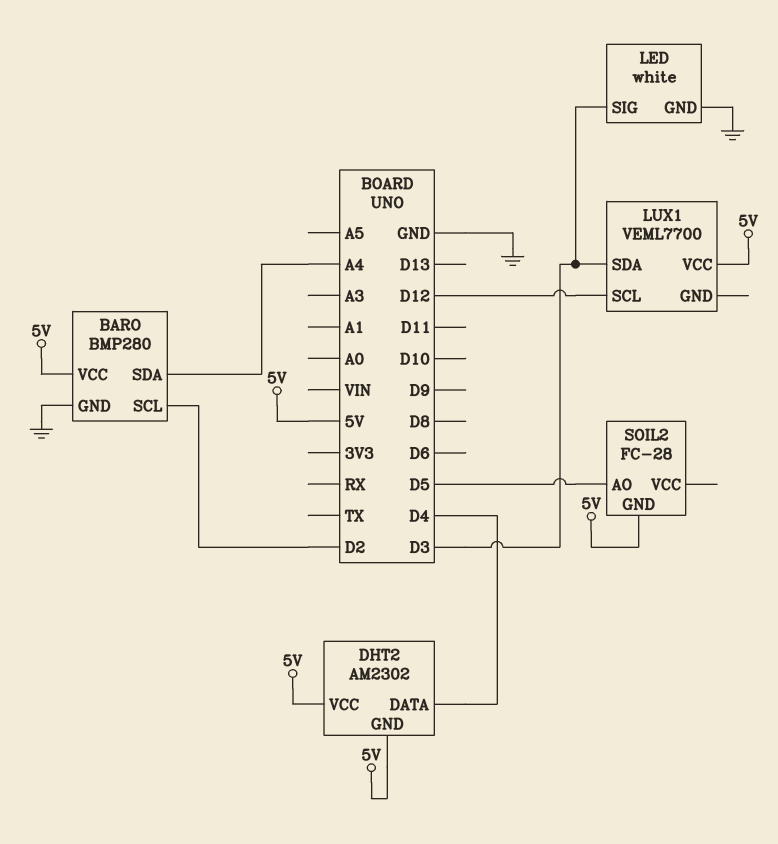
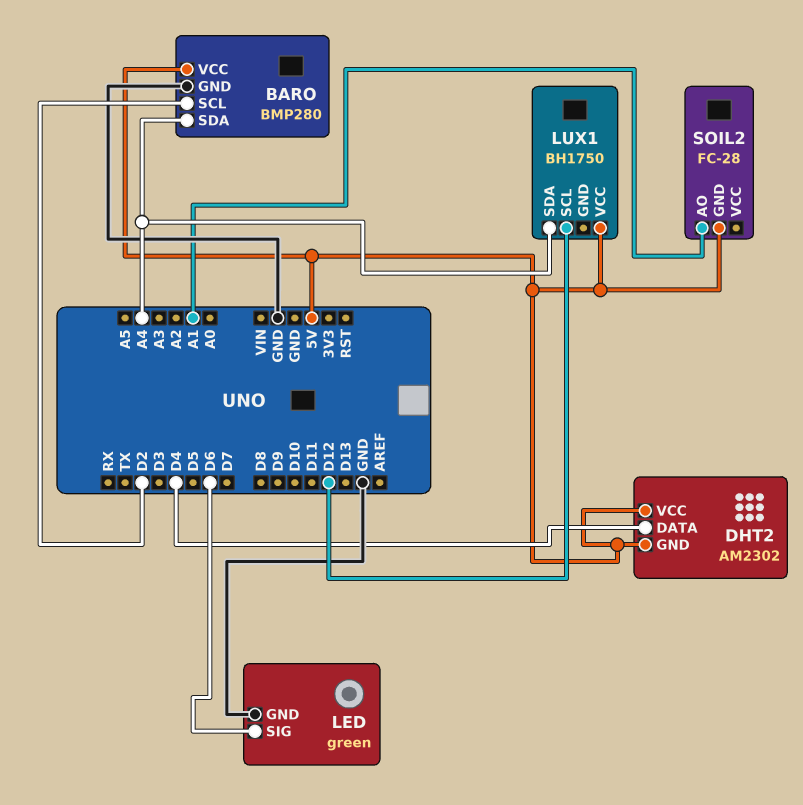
LED: white -> green
LED pin SIG: D3 -> D6
LUX1: VEML7700 -> BH1750
LUX1 pin SDA: D3 -> A4
SOIL2 pin AO: D5 -> A1

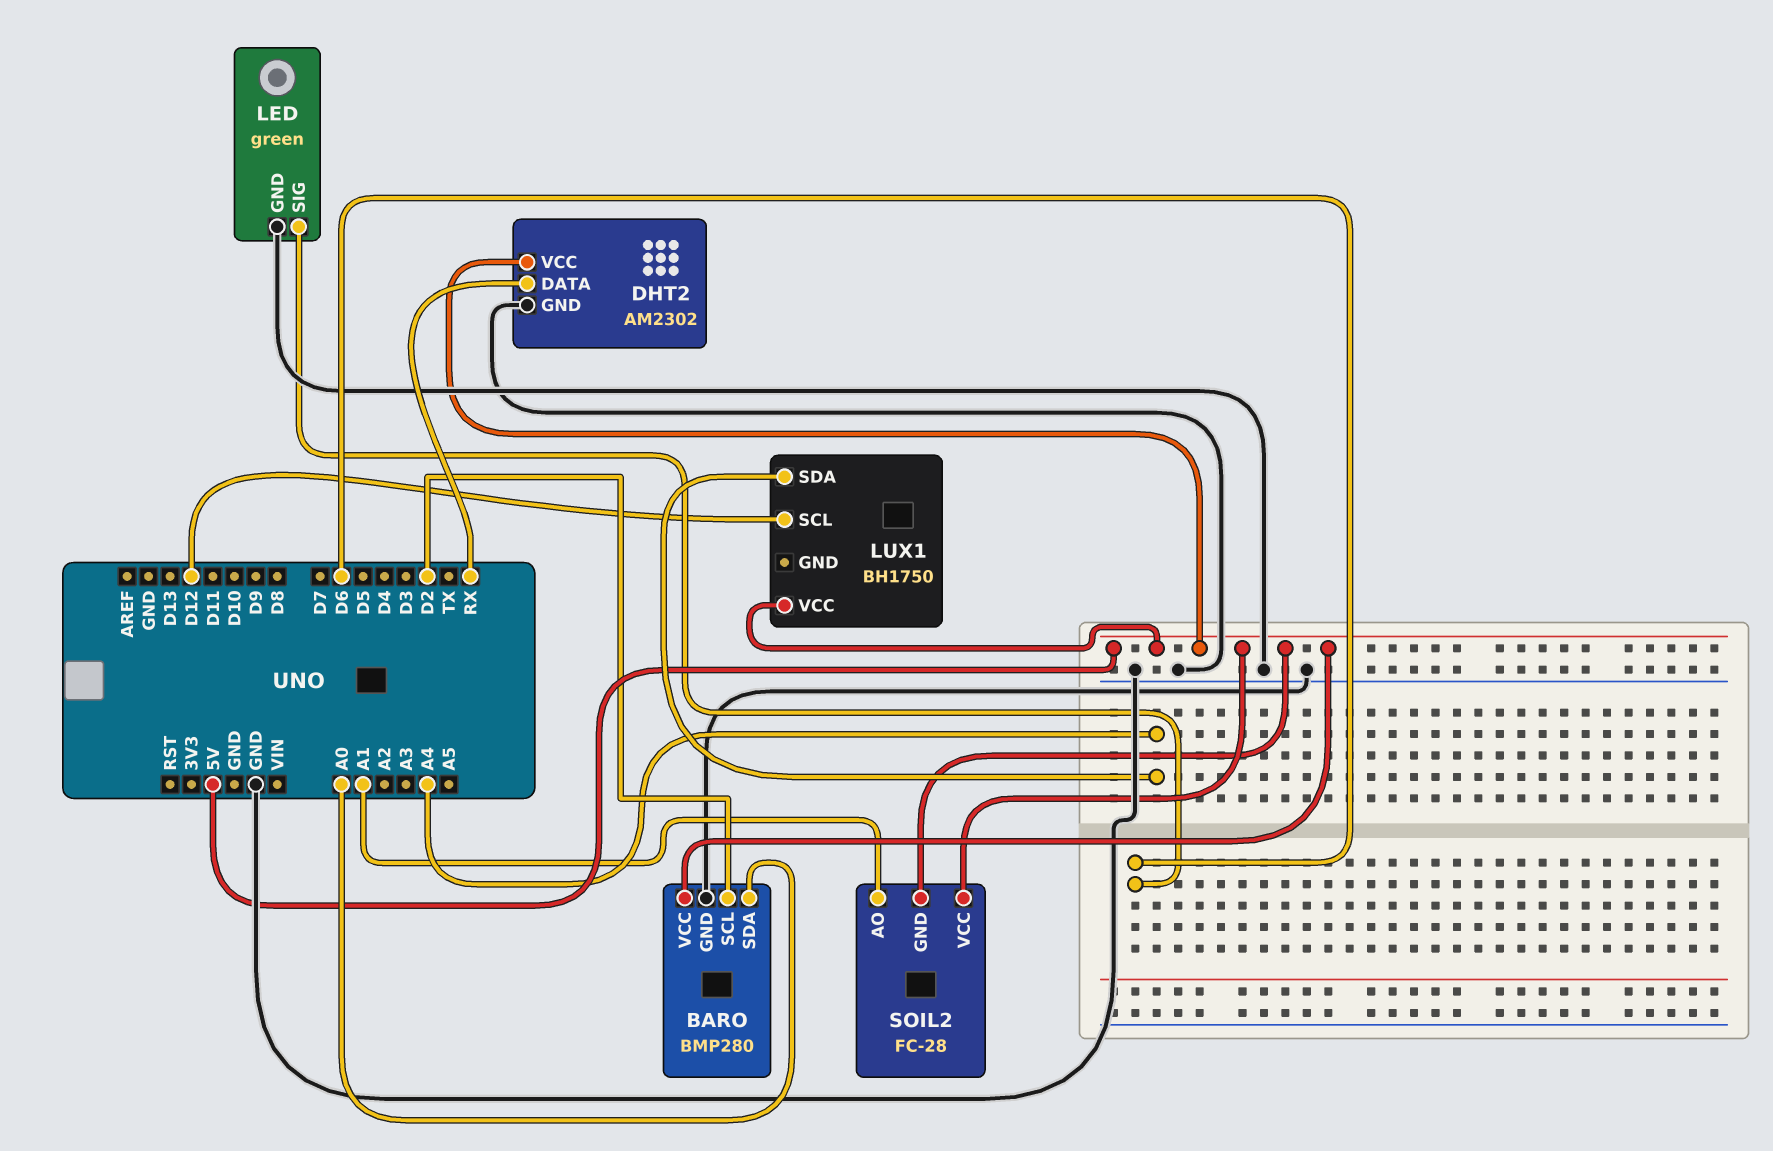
BARO pin SDA: A4 -> A0
DHT2 pin DATA: D4 -> RX
DHT2 pin GND: 5V -> GND
SOIL2 pin VCC: none -> 5V

